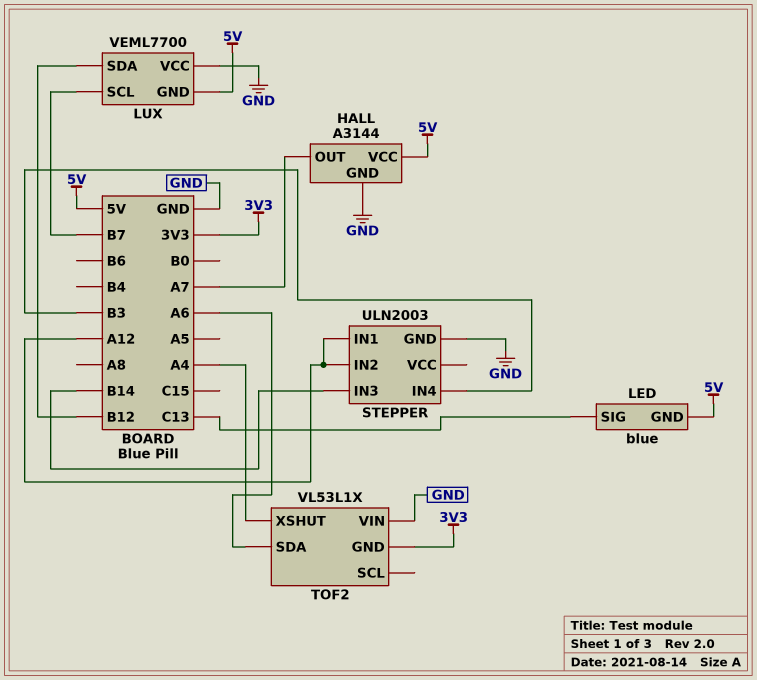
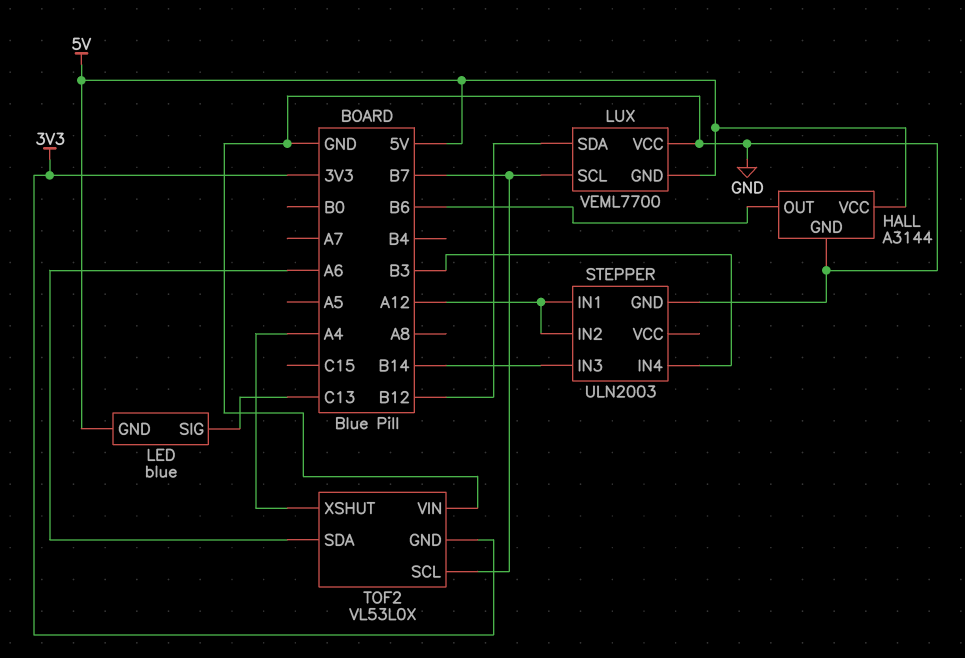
HALL pin OUT: A7 -> B6
TOF2: VL53L1X -> VL53L0X
TOF2 pin SCL: none -> B7

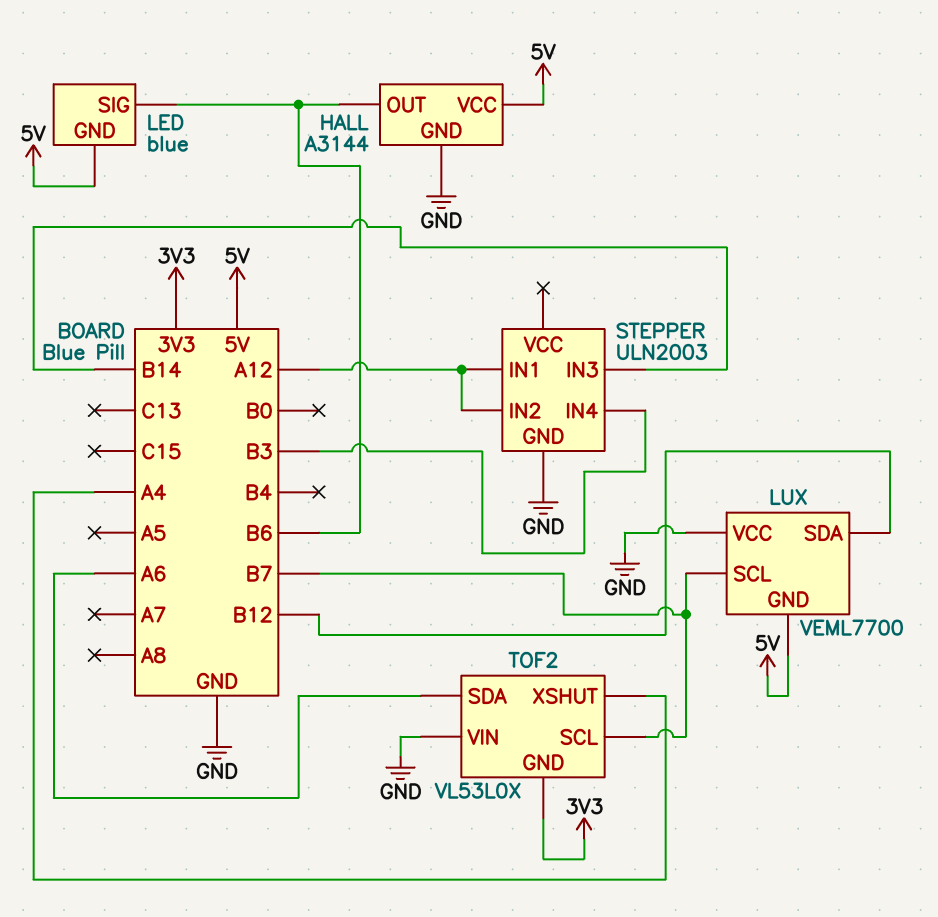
LED pin SIG: C13 -> B6

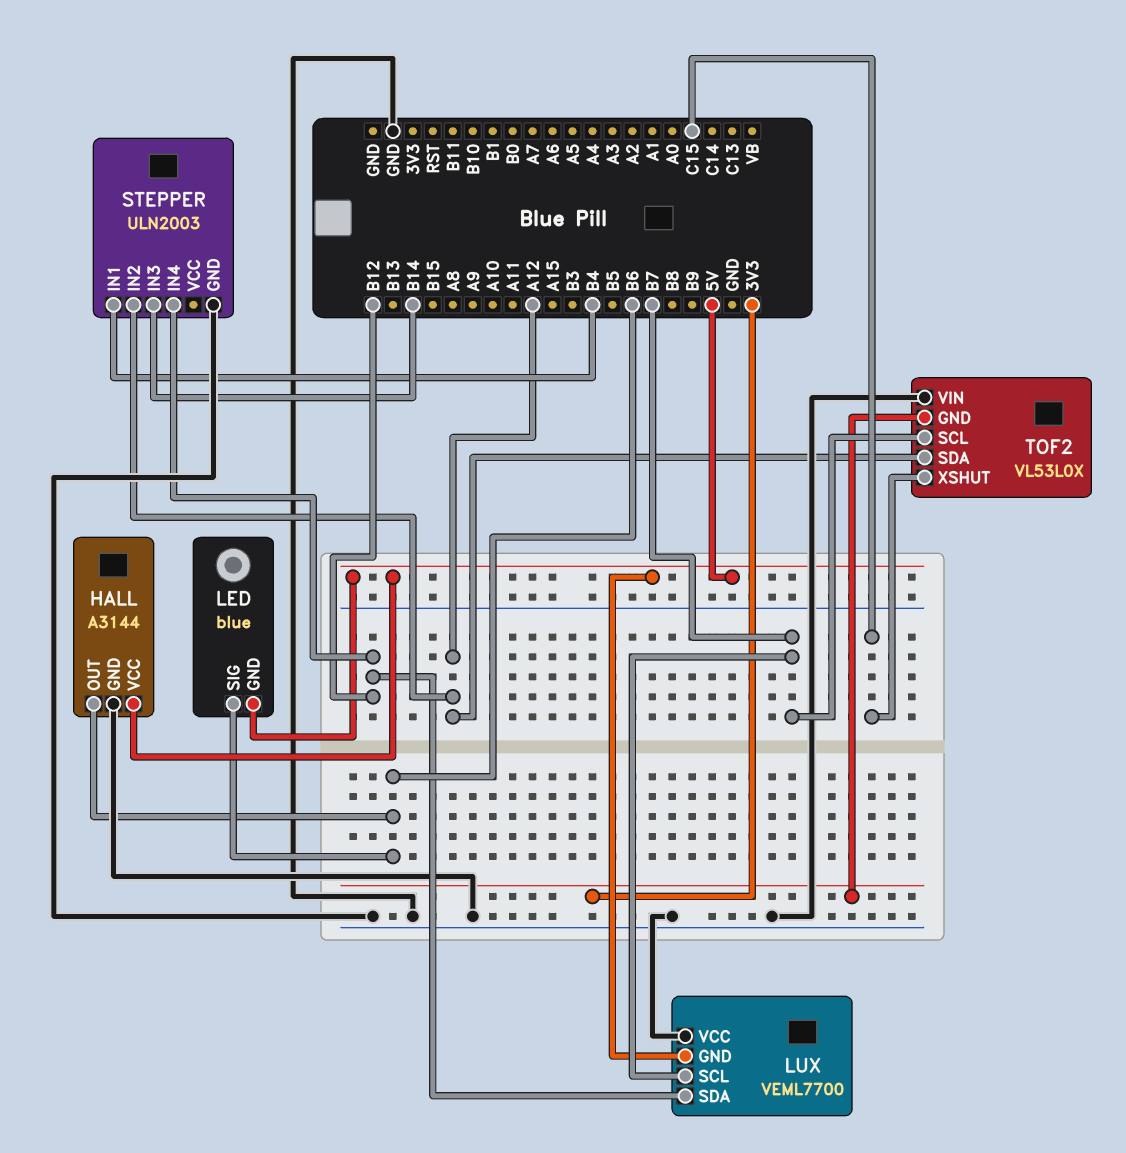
STEPPER pin IN1: A12 -> B4
STEPPER pin IN4: B3 -> B12
TOF2 pin SDA: A6 -> A12
TOF2 pin XSHUT: A4 -> C15

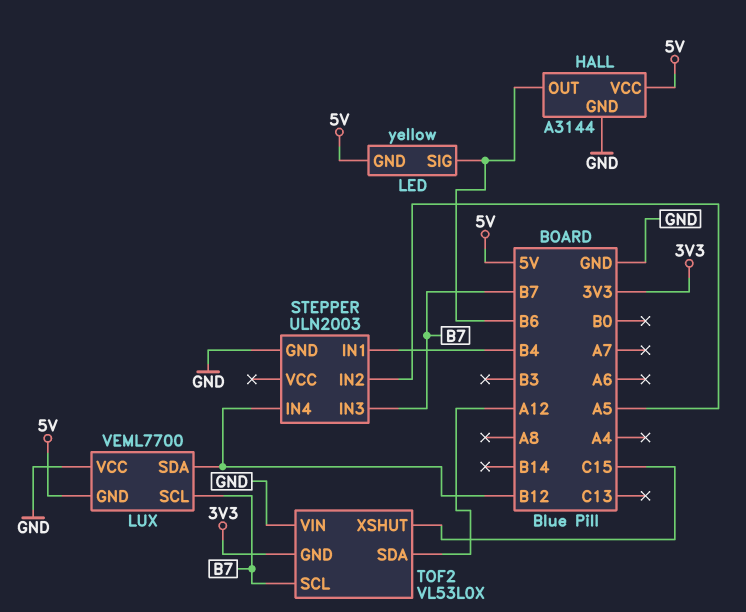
LED: blue -> yellow
STEPPER pin IN2: A12 -> A5
STEPPER pin IN3: B14 -> B7

